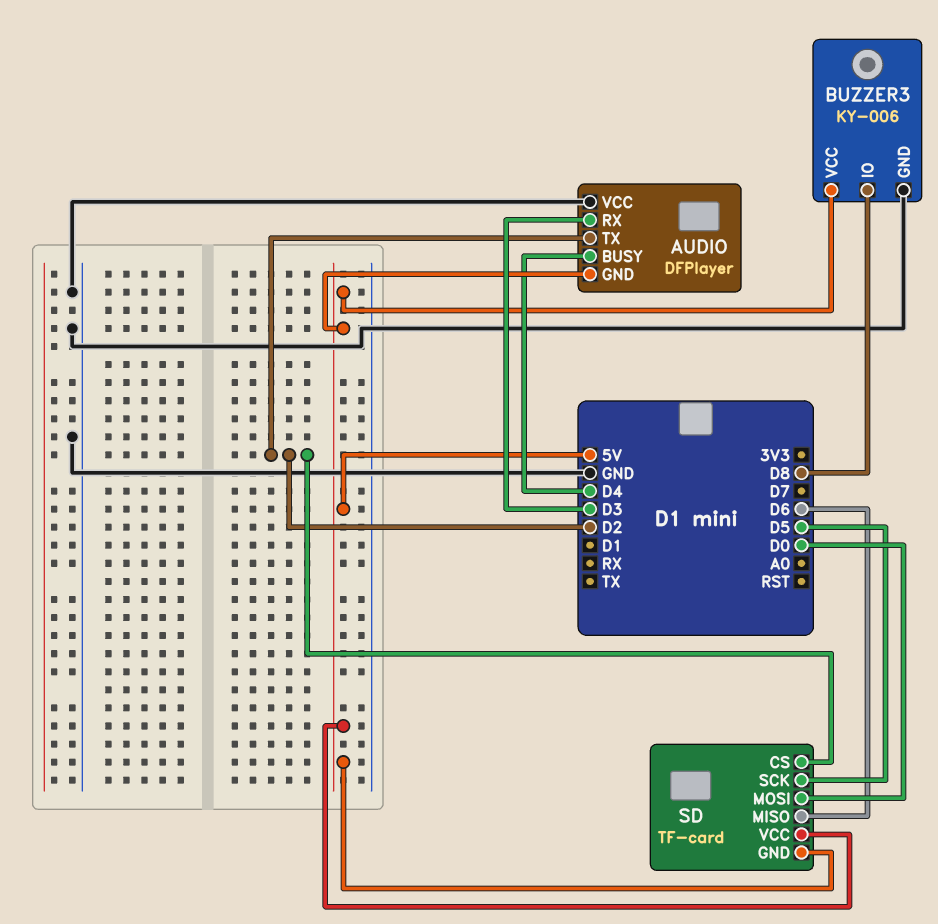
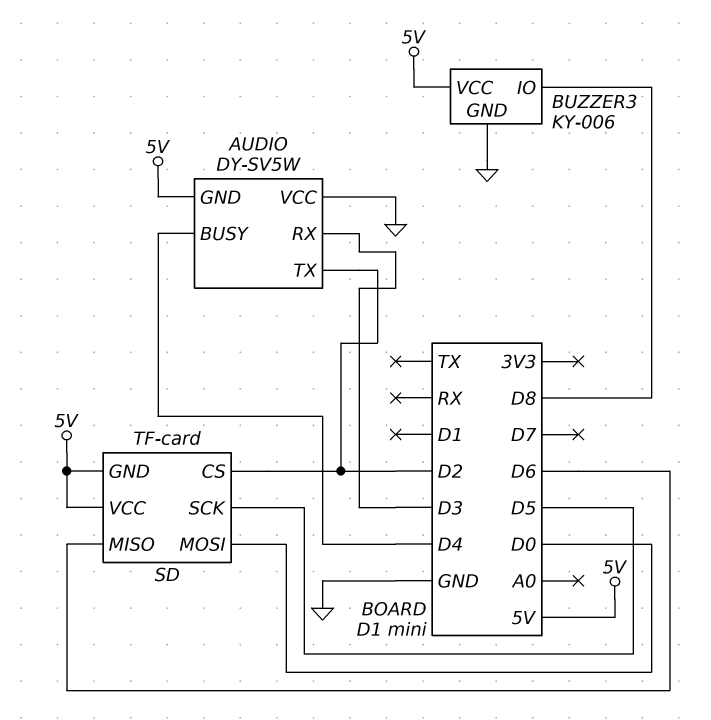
AUDIO: DFPlayer -> DY-SV5W

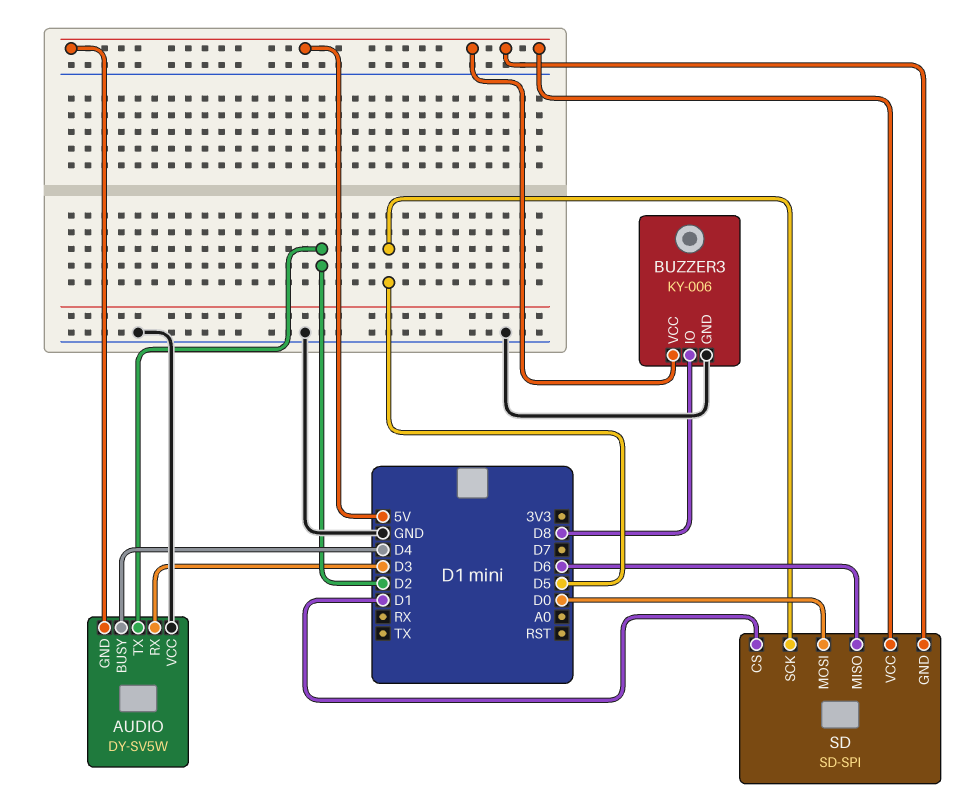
SD: TF-card -> SD-SPI
SD pin CS: D2 -> D1

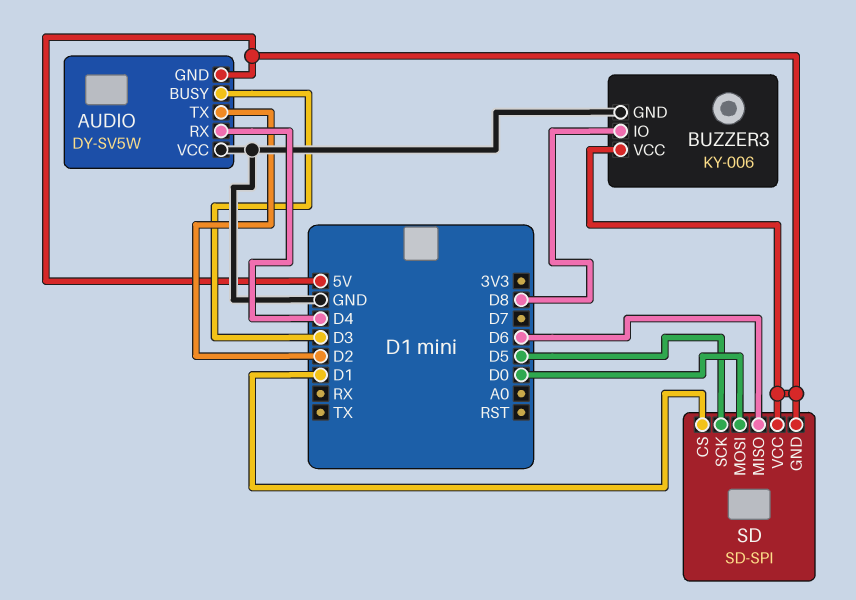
AUDIO pin BUSY: D4 -> D3
AUDIO pin RX: D3 -> D4

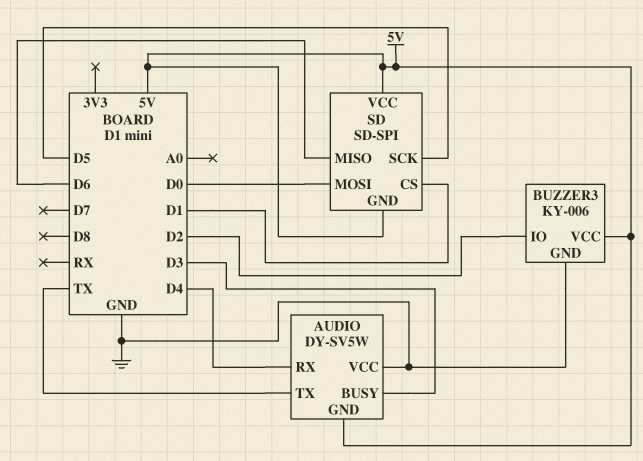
AUDIO pin TX: D2 -> TX
BUZZER3 pin IO: D8 -> D2

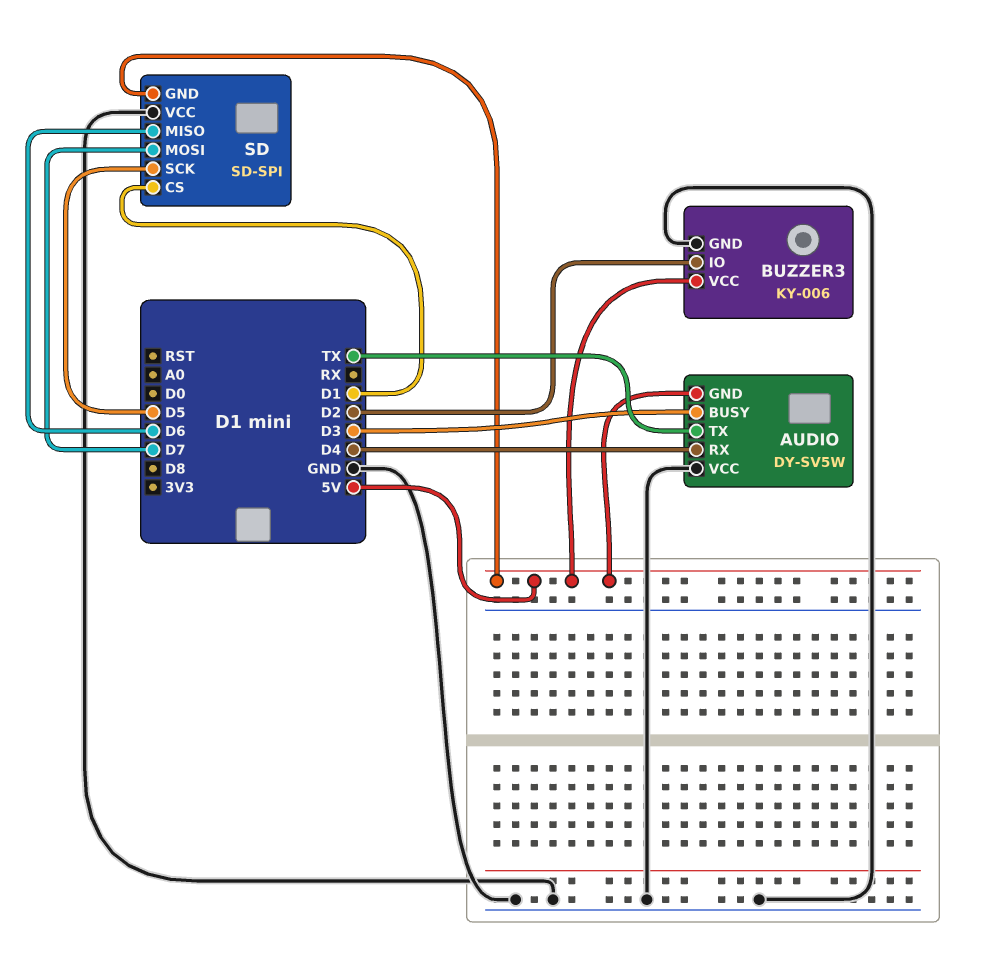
SD pin MOSI: D0 -> D7
SD pin VCC: 5V -> GND

